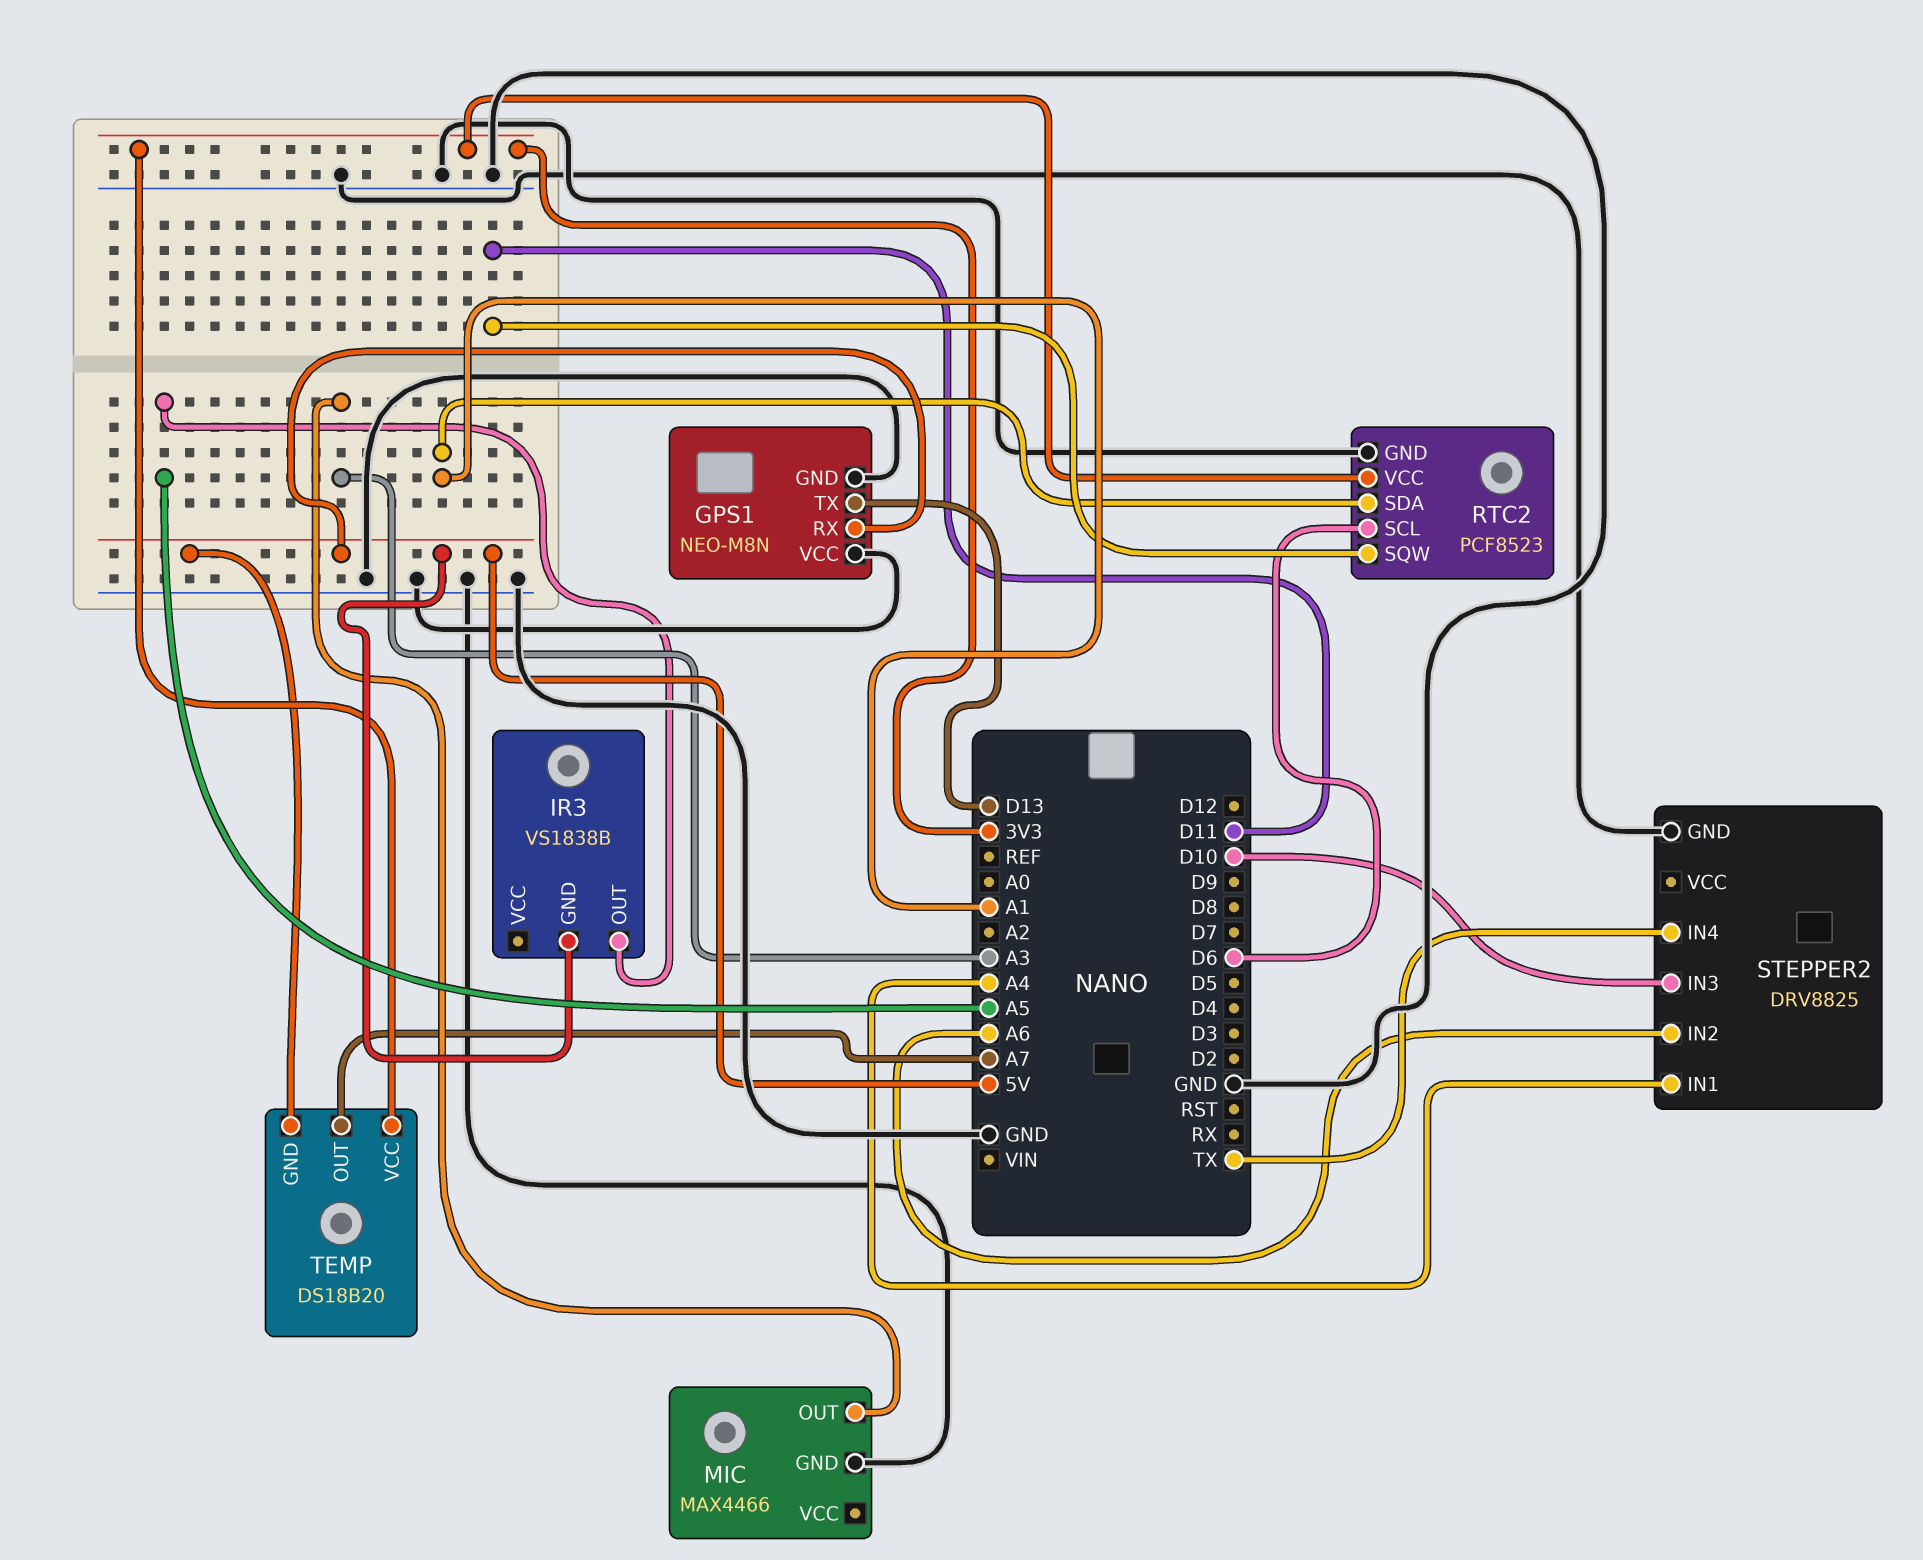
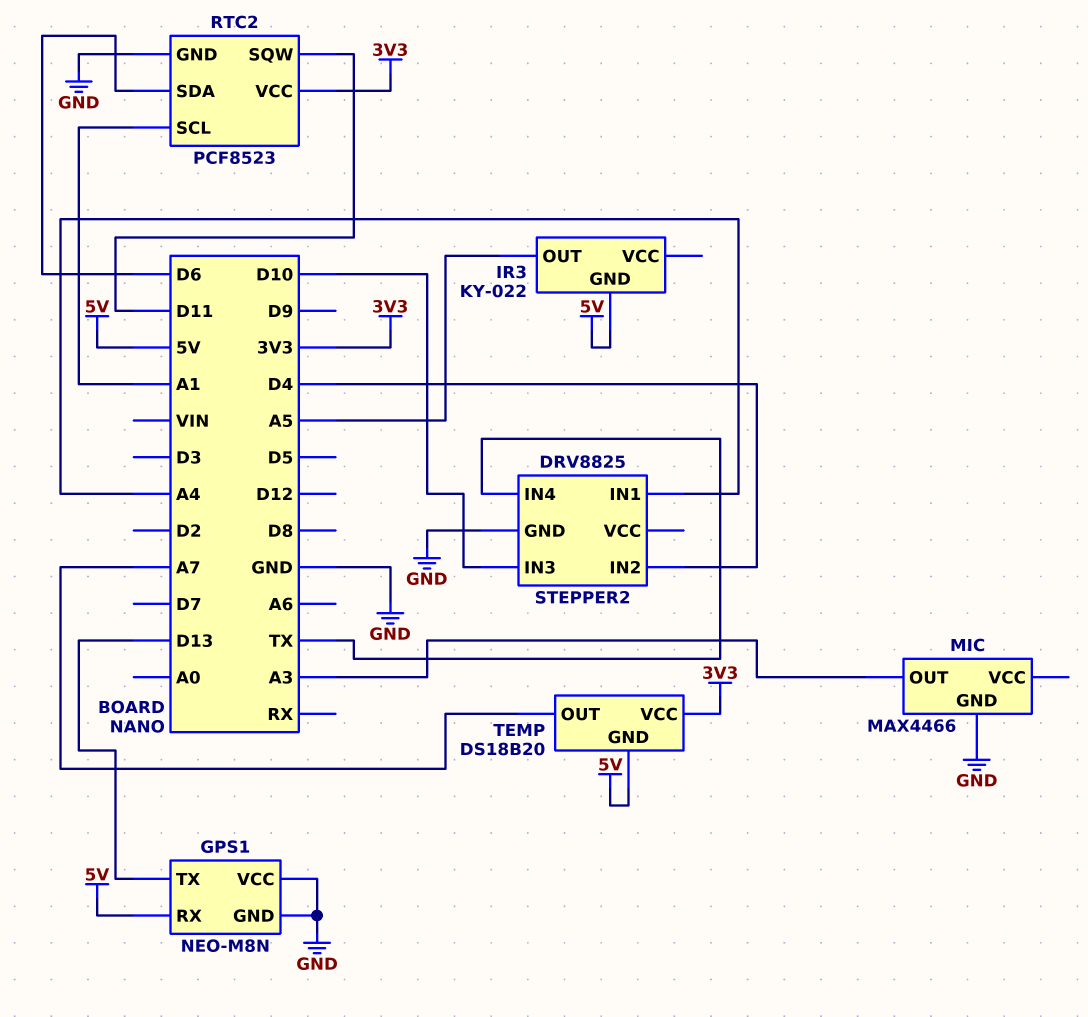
IR3: VS1838B -> KY-022
RTC2 pin SCL: D6 -> A1
RTC2 pin SDA: A1 -> D6
STEPPER2 pin IN2: A6 -> D4

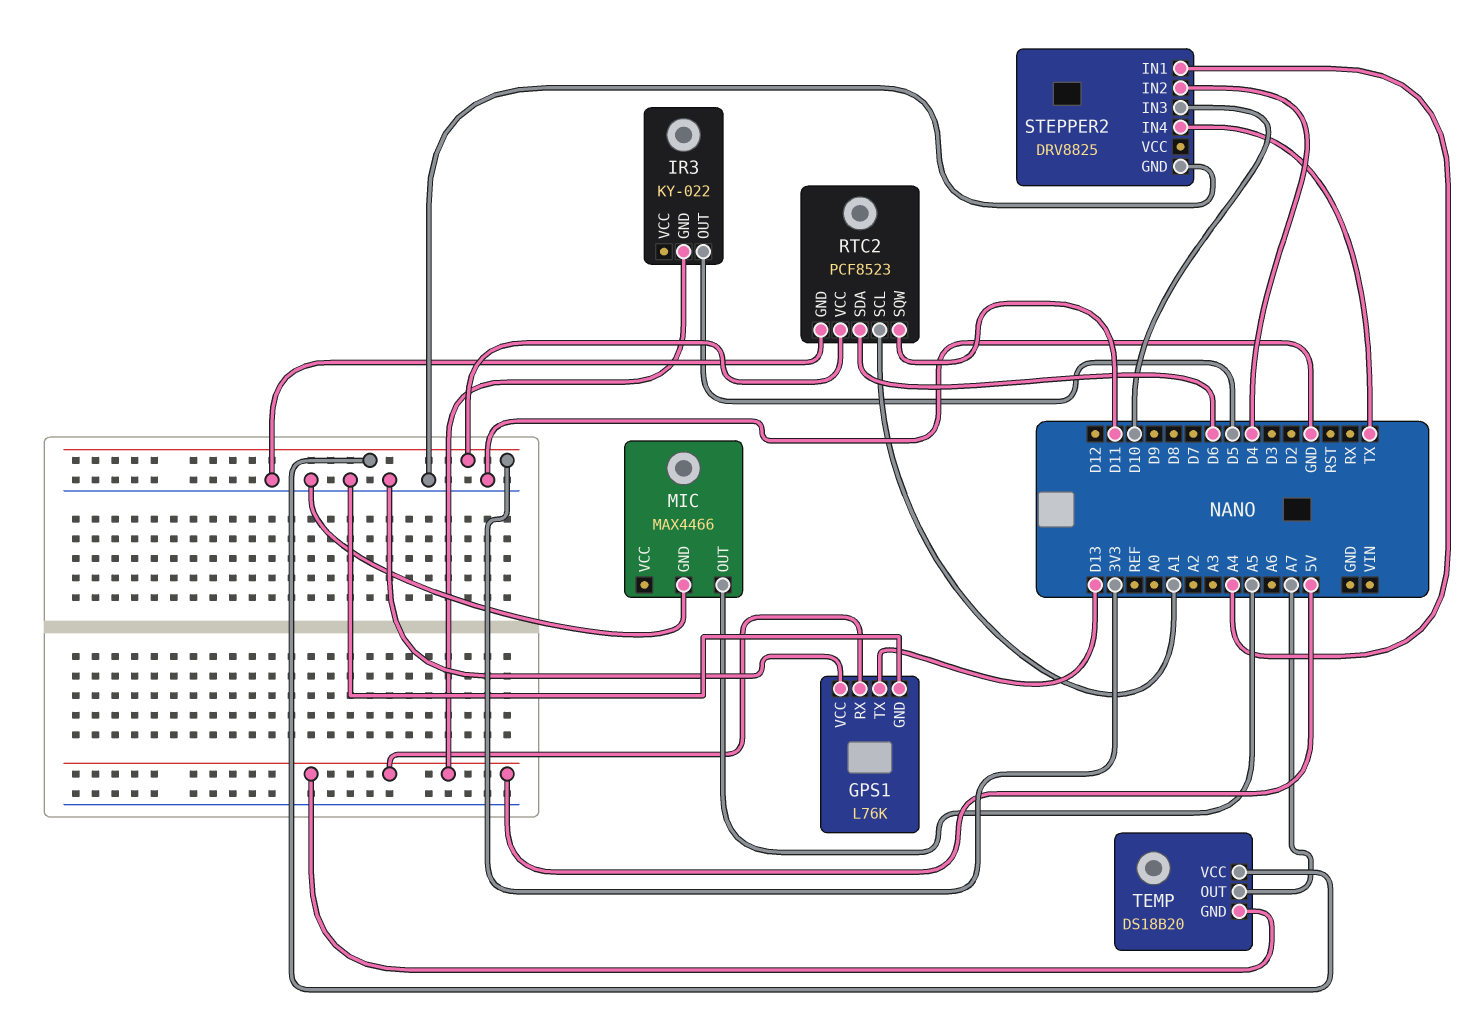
GPS1: NEO-M8N -> L76K
IR3 pin OUT: A5 -> D5
MIC pin OUT: A3 -> A5

